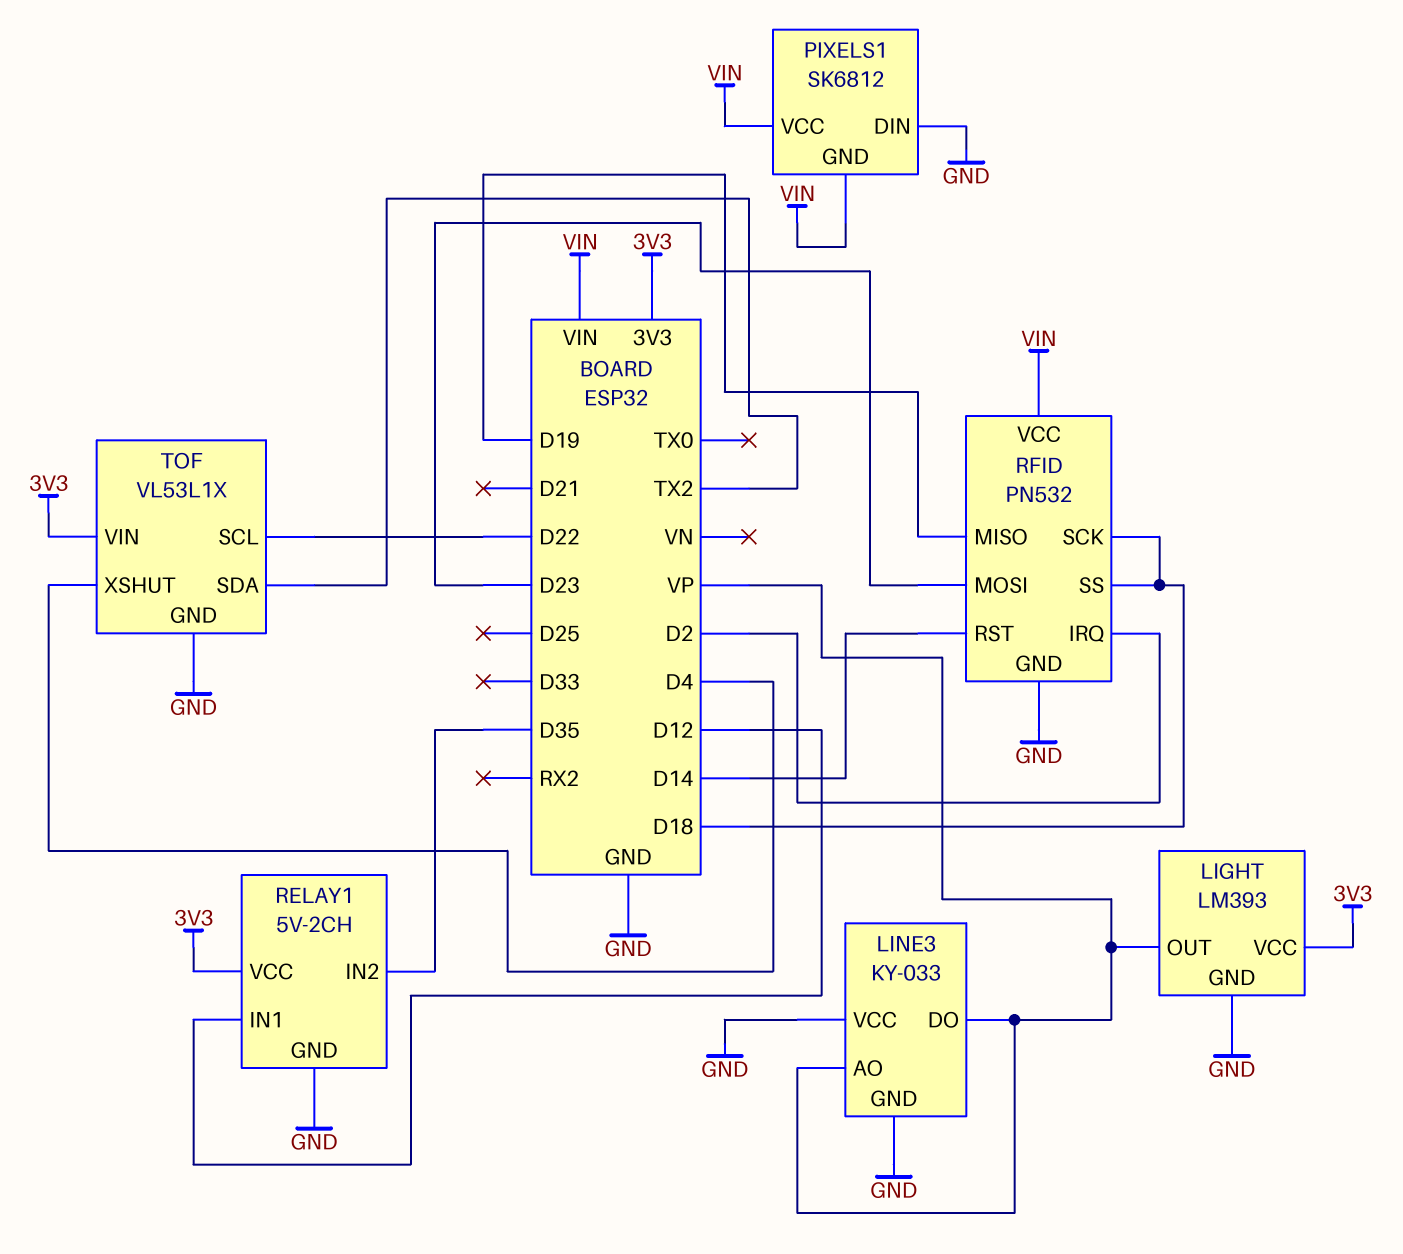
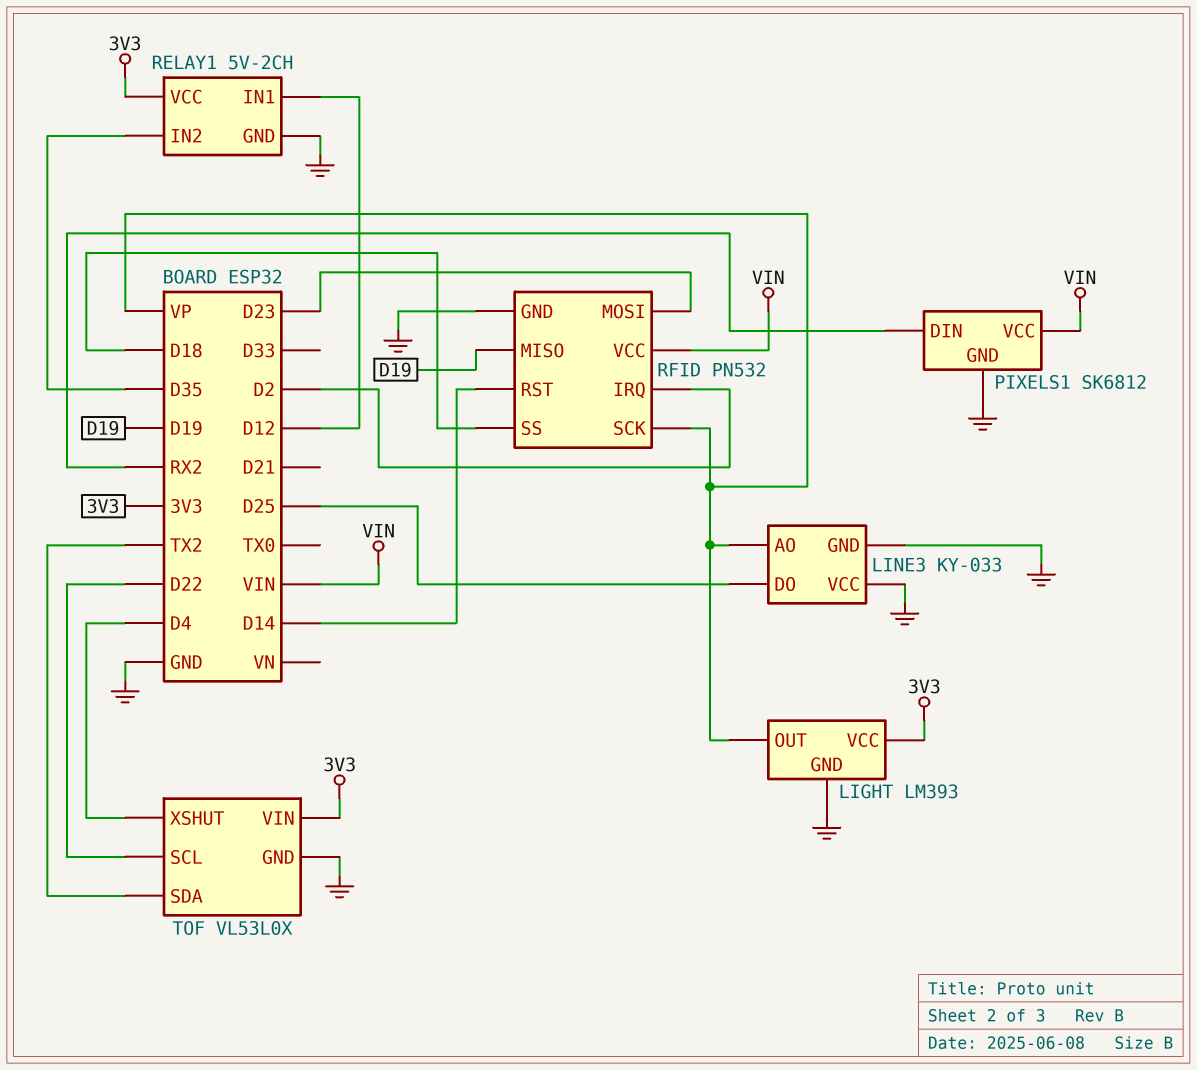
LINE3 pin DO: VP -> D25
PIXELS1 pin DIN: GND -> RX2
PIXELS1 pin GND: VIN -> GND
RFID pin SCK: D18 -> VP
TOF: VL53L1X -> VL53L0X

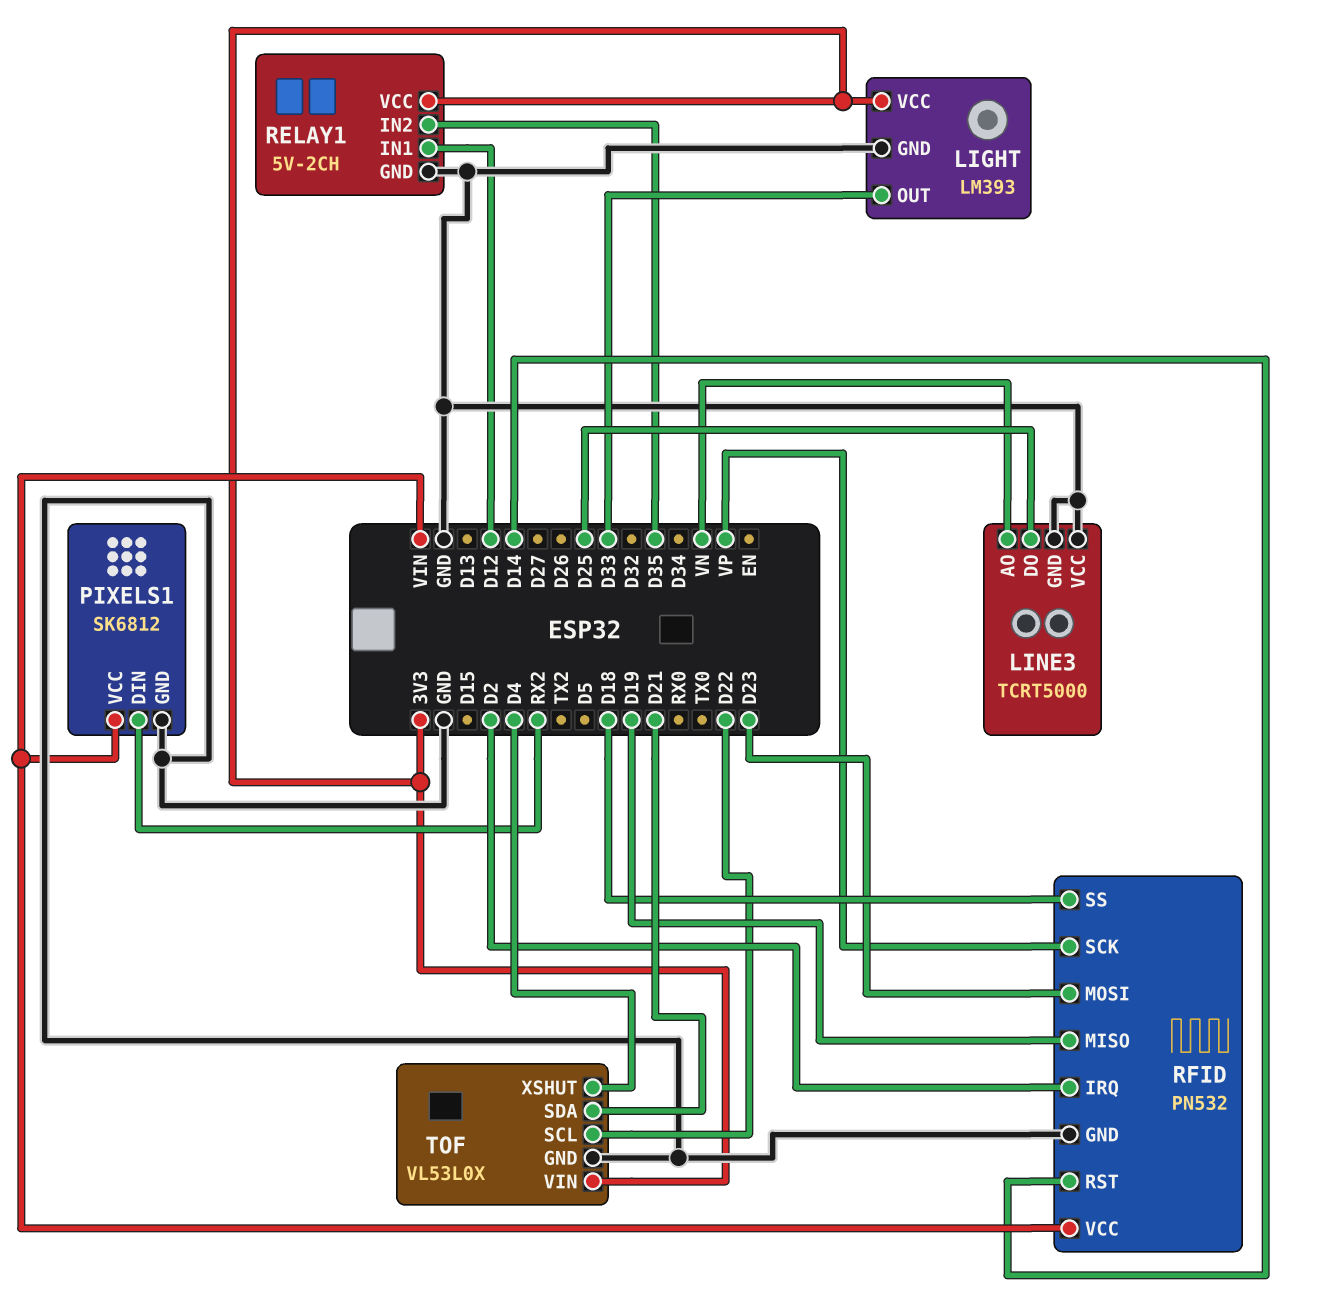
LIGHT pin OUT: VP -> D33
LINE3: KY-033 -> TCRT5000
LINE3 pin AO: VP -> VN
TOF pin SDA: TX2 -> D21

